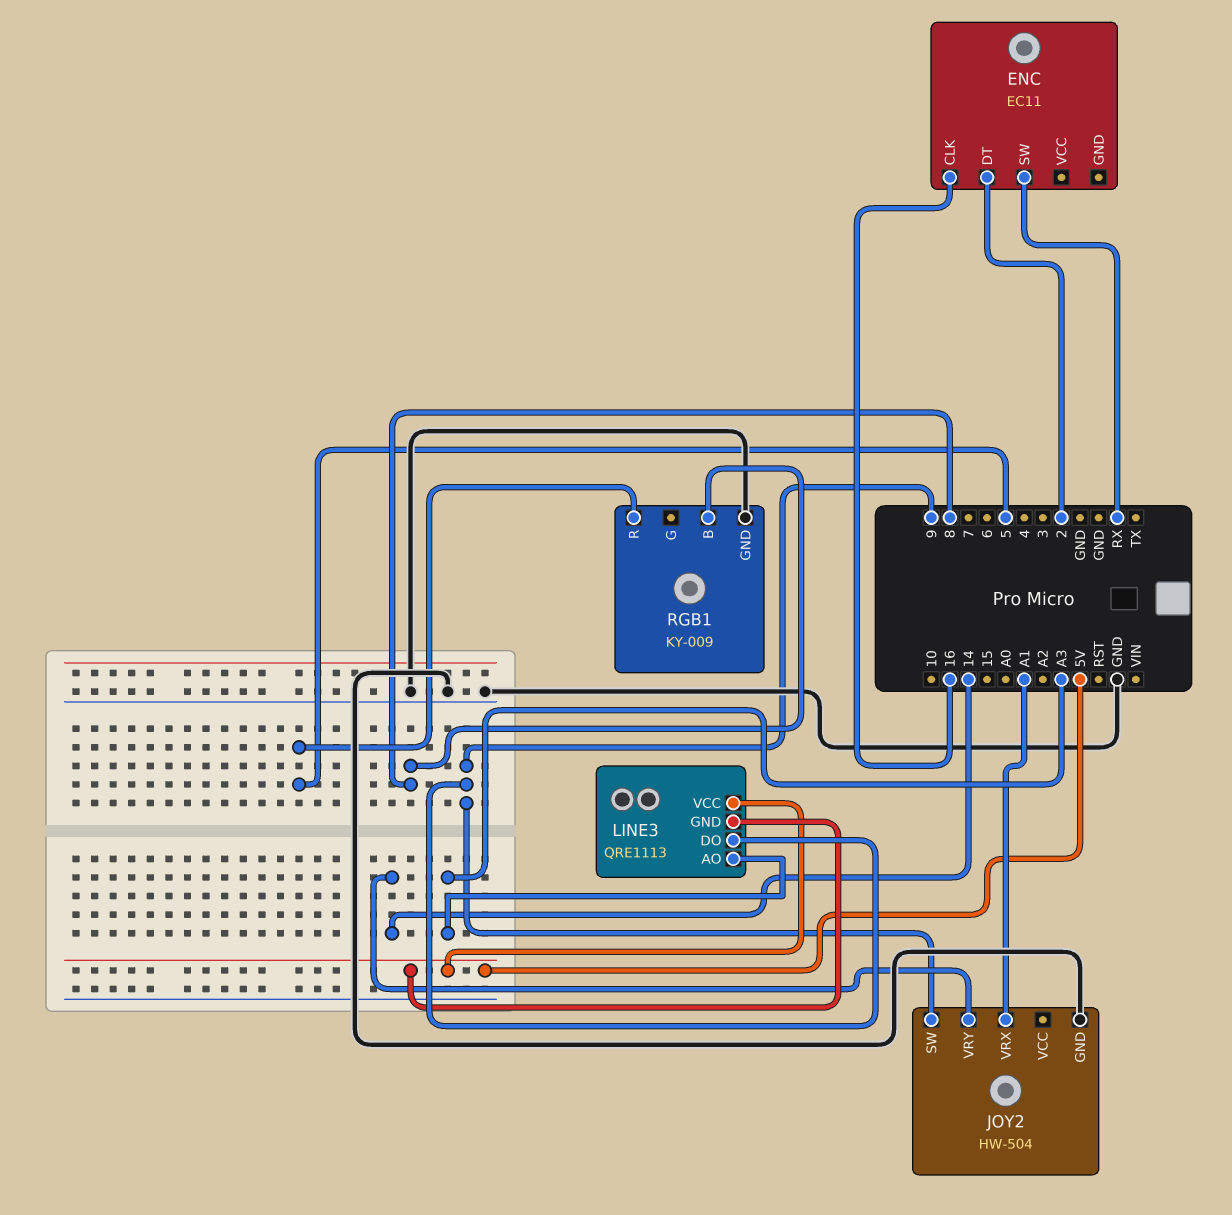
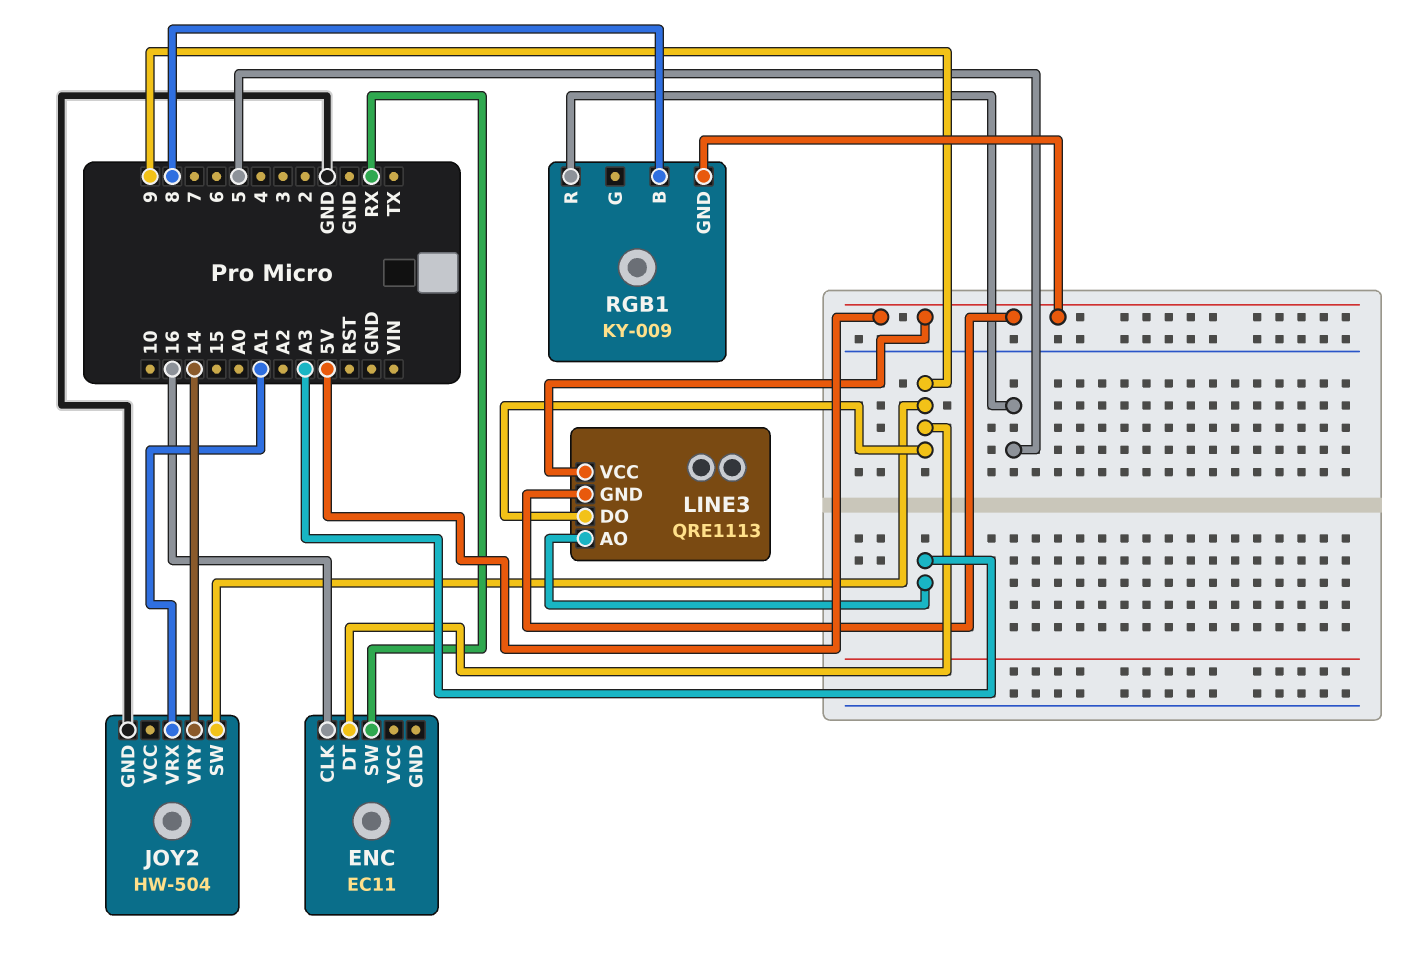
ENC pin DT: 2 -> 9
RGB1 pin GND: GND -> 5V

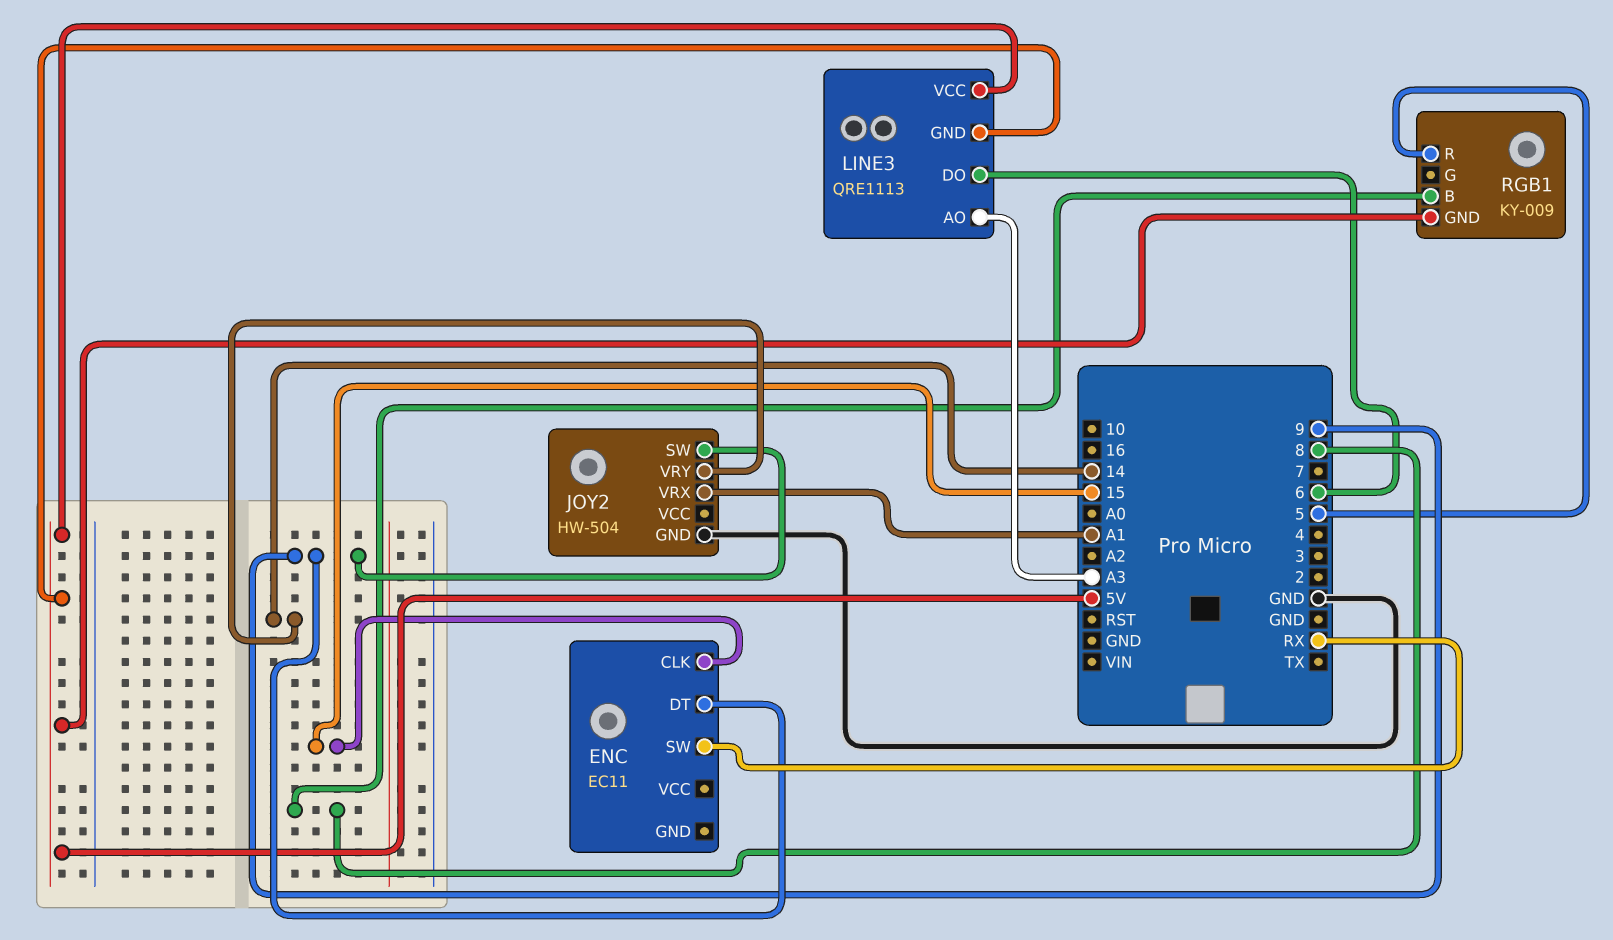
ENC pin CLK: 16 -> 15
LINE3 pin DO: 9 -> 6

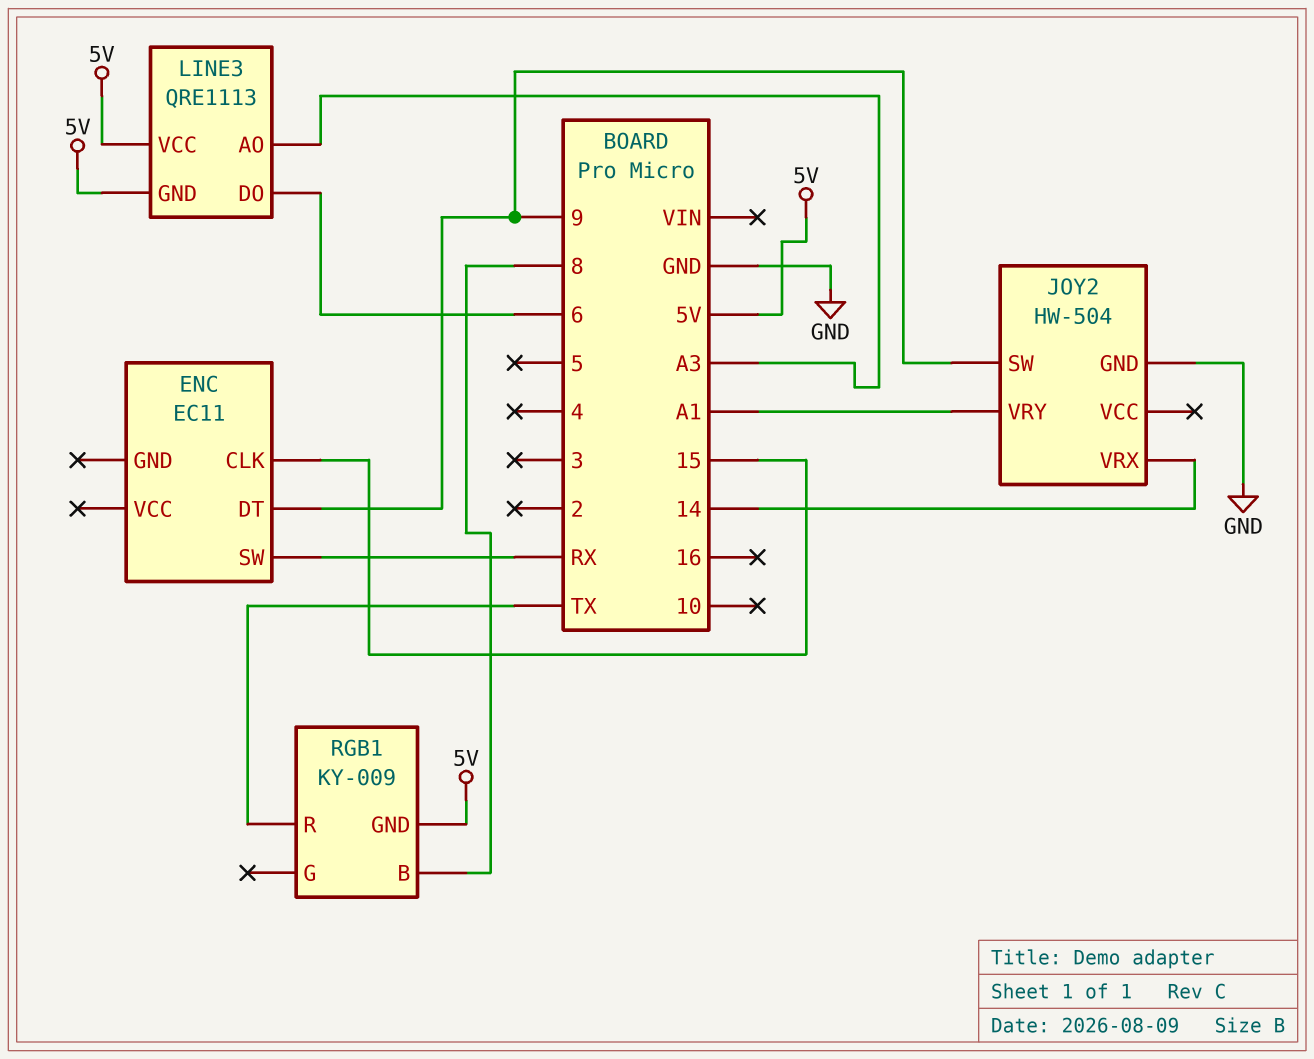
JOY2 pin VRX: A1 -> 14
JOY2 pin VRY: 14 -> A1
RGB1 pin R: 5 -> TX

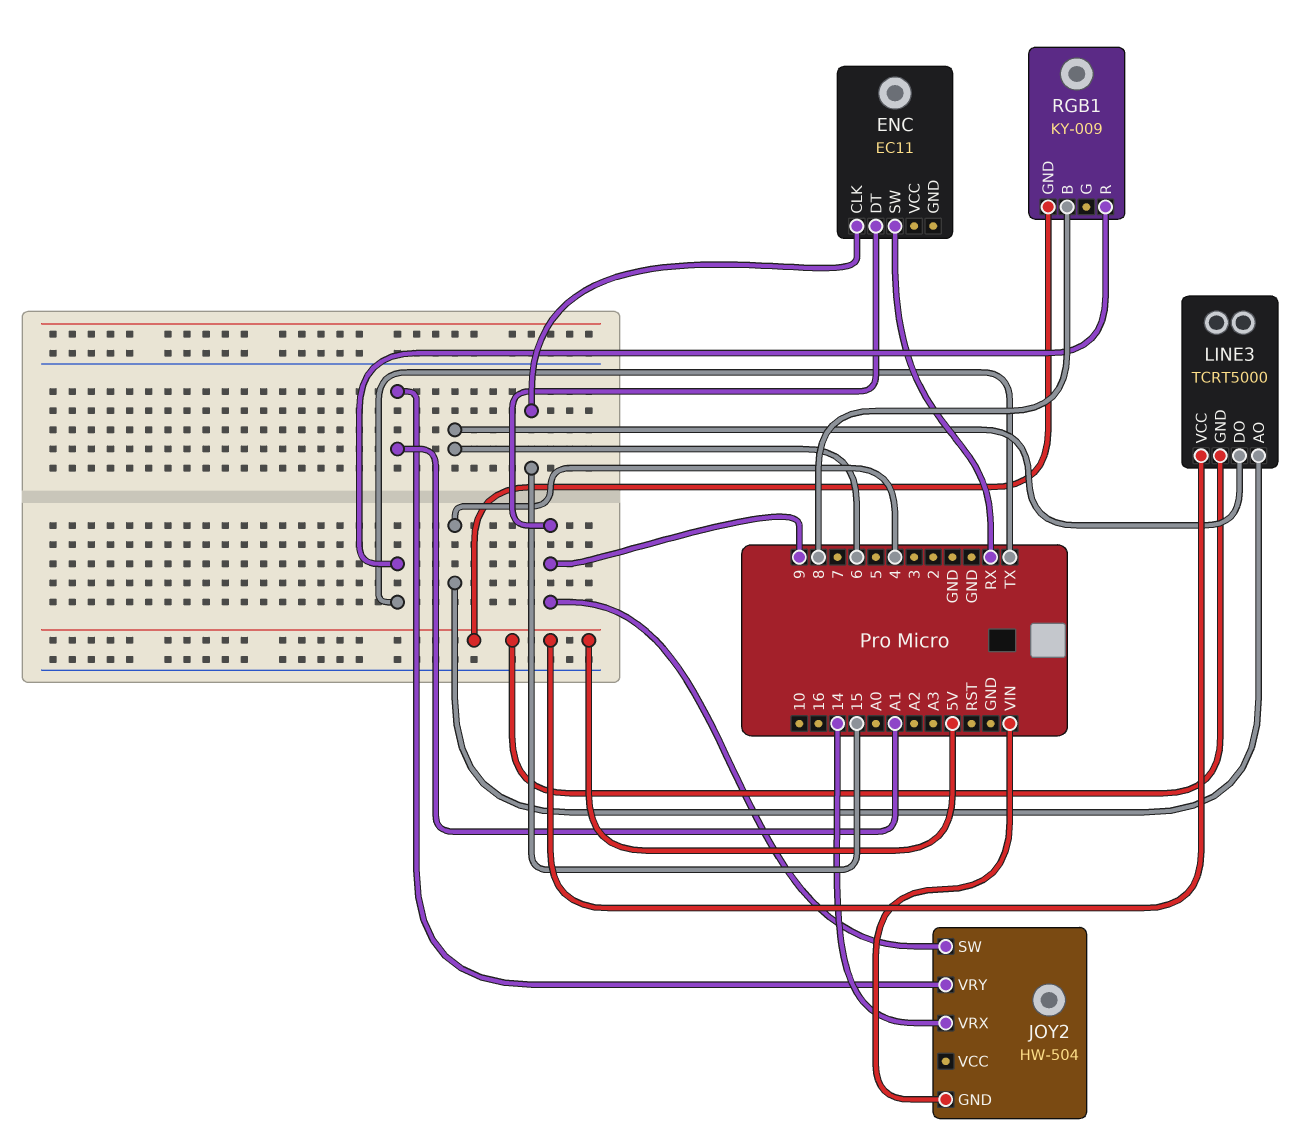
JOY2 pin GND: GND -> VIN
LINE3: QRE1113 -> TCRT5000
LINE3 pin AO: A3 -> 4

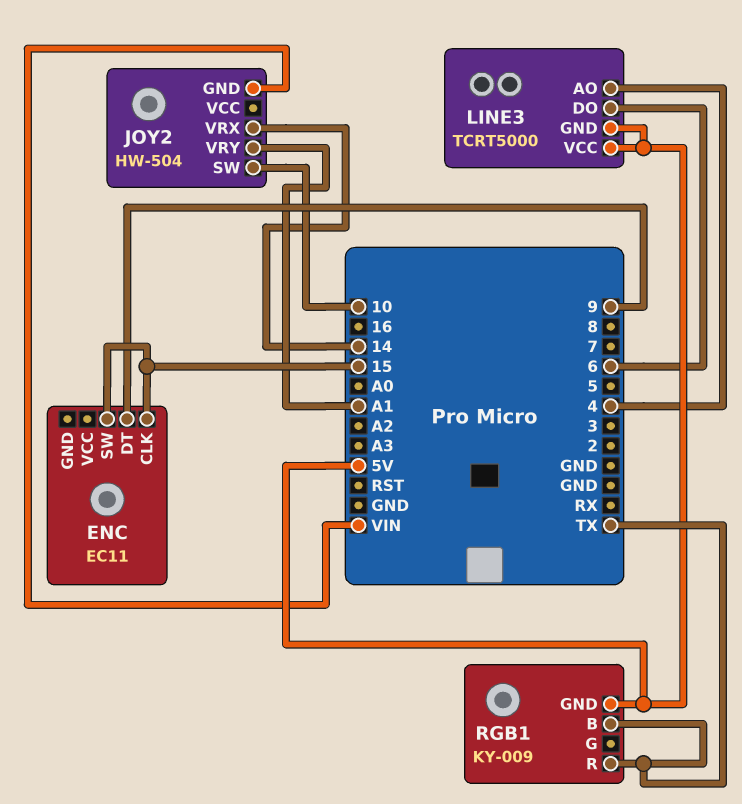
ENC pin SW: RX -> 15
JOY2 pin SW: 9 -> 10
RGB1 pin B: 8 -> TX

